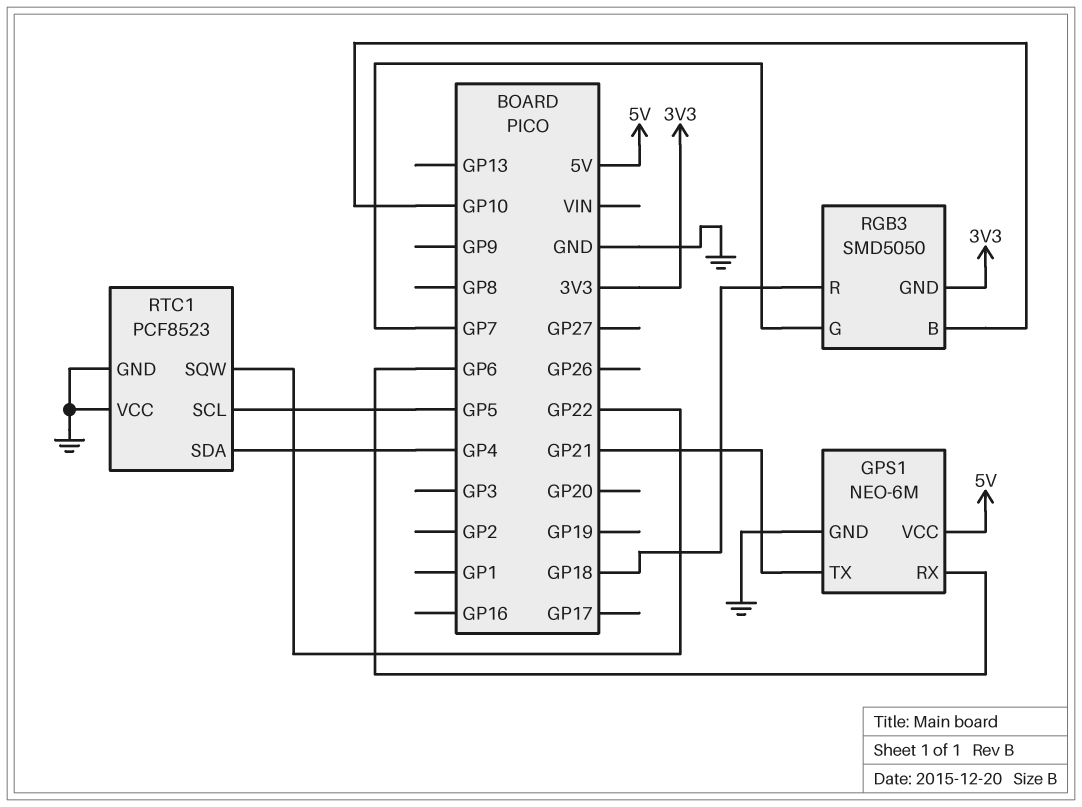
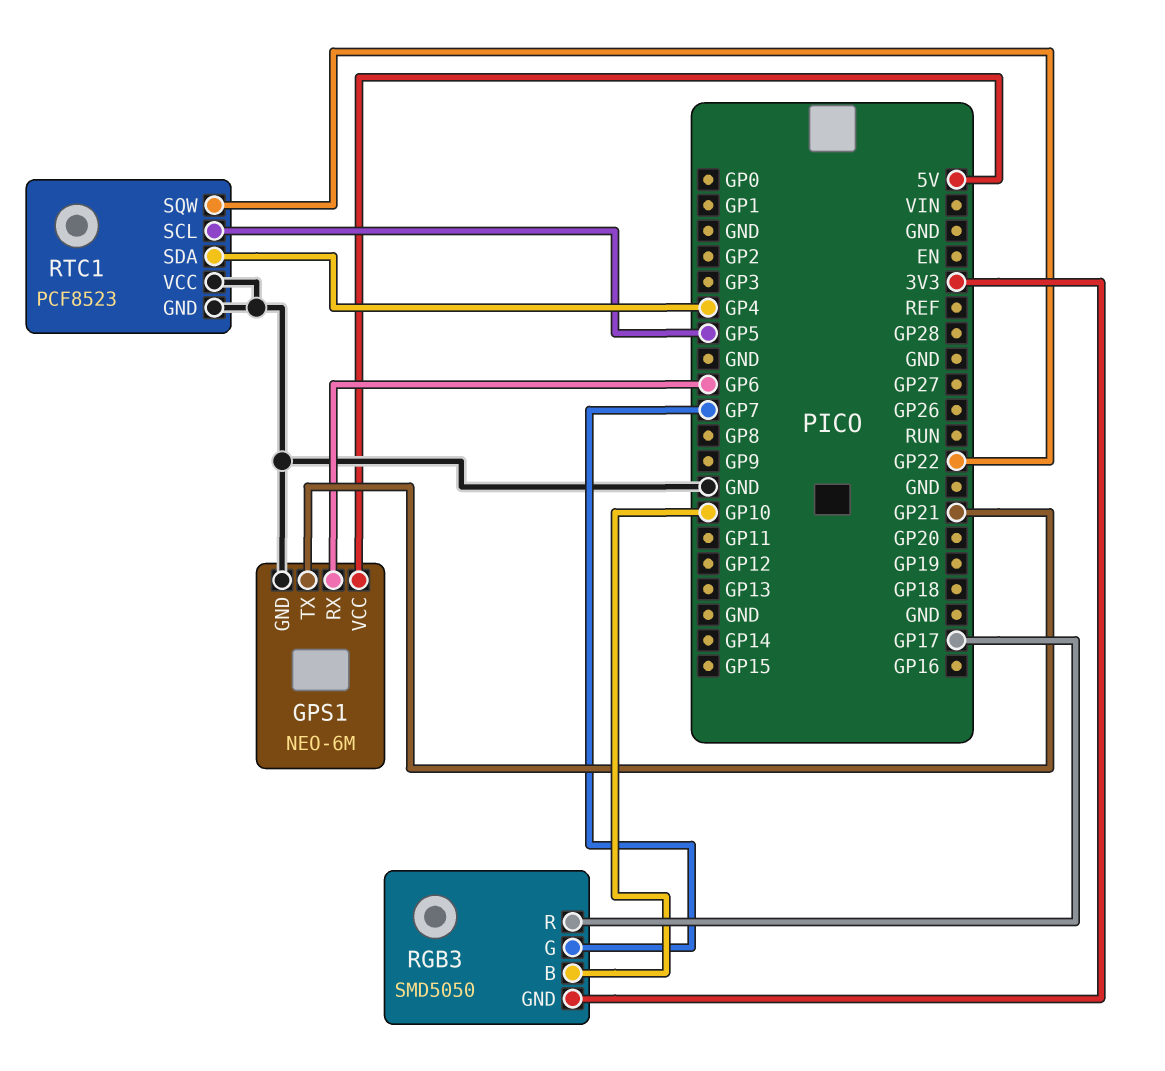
RGB3 pin R: GP18 -> GP17

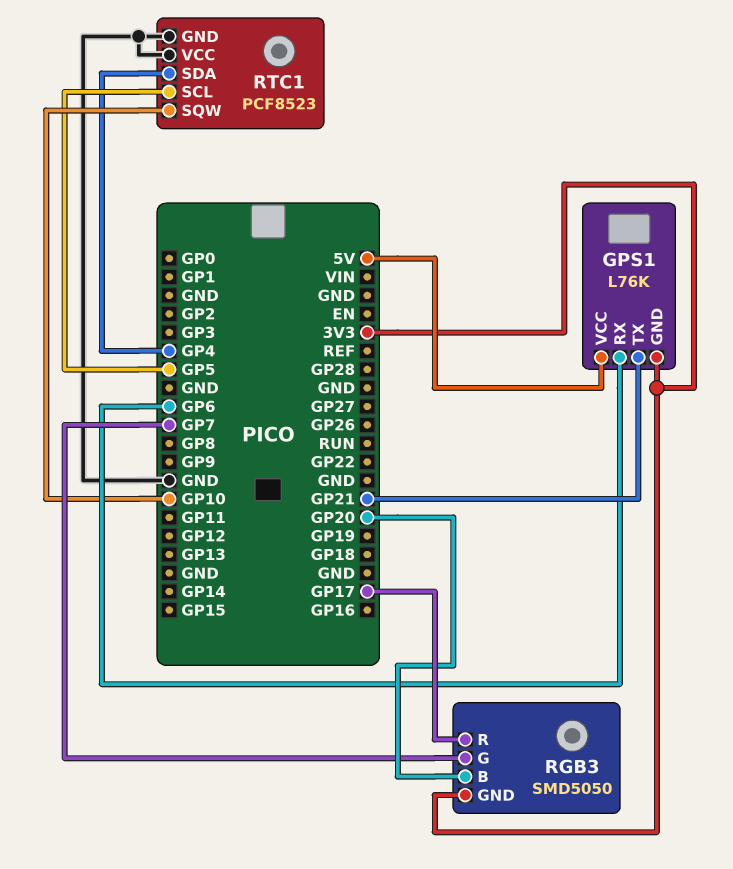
GPS1: NEO-6M -> L76K
GPS1 pin GND: GND -> 3V3
RGB3 pin B: GP10 -> GP20
RTC1 pin SQW: GP22 -> GP10

